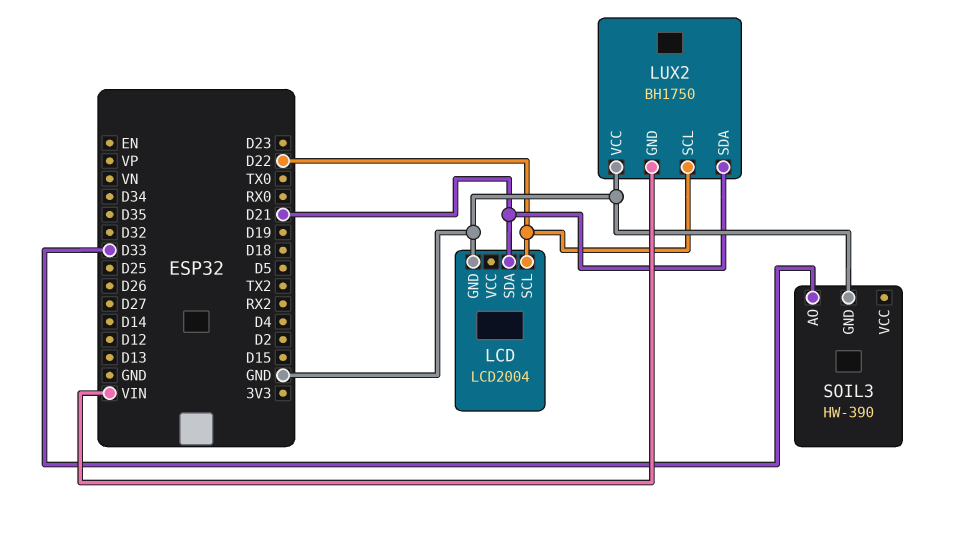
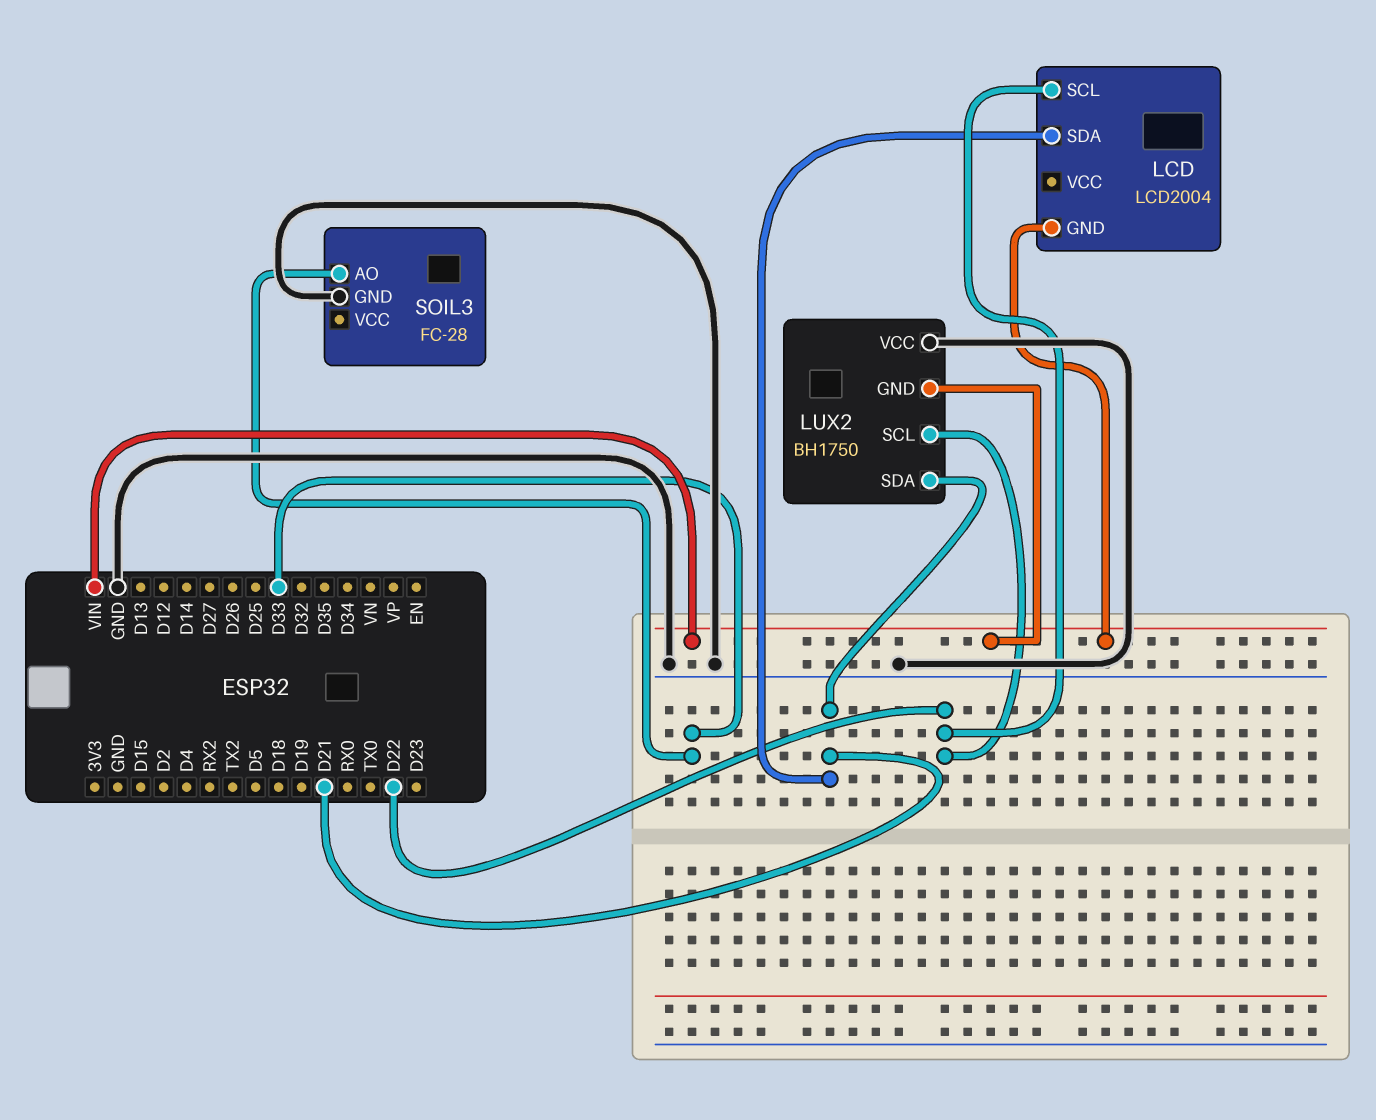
LCD pin GND: GND -> VIN
SOIL3: HW-390 -> FC-28

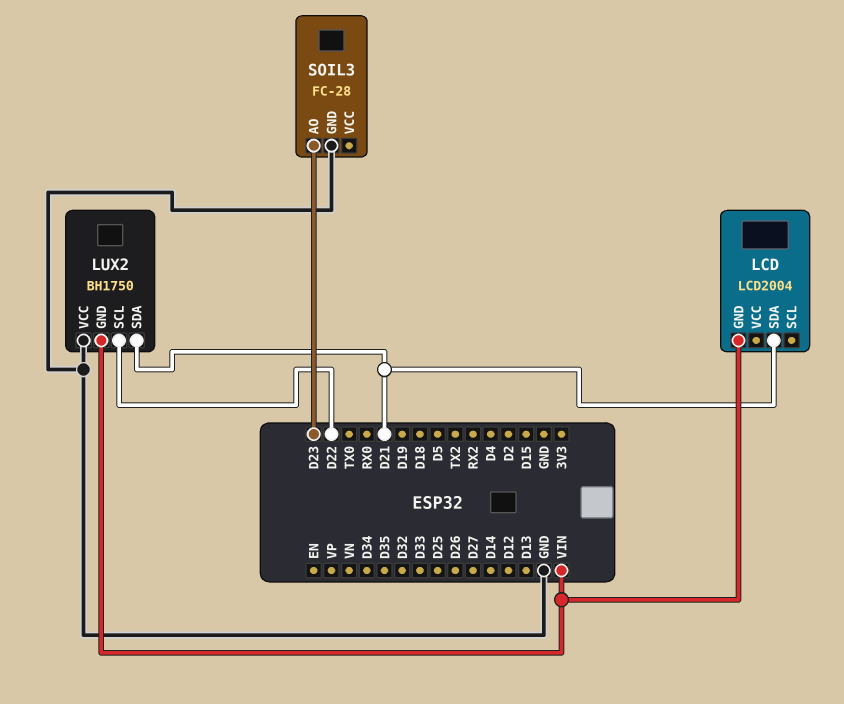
LCD pin SCL: D22 -> none
SOIL3 pin AO: D33 -> D23

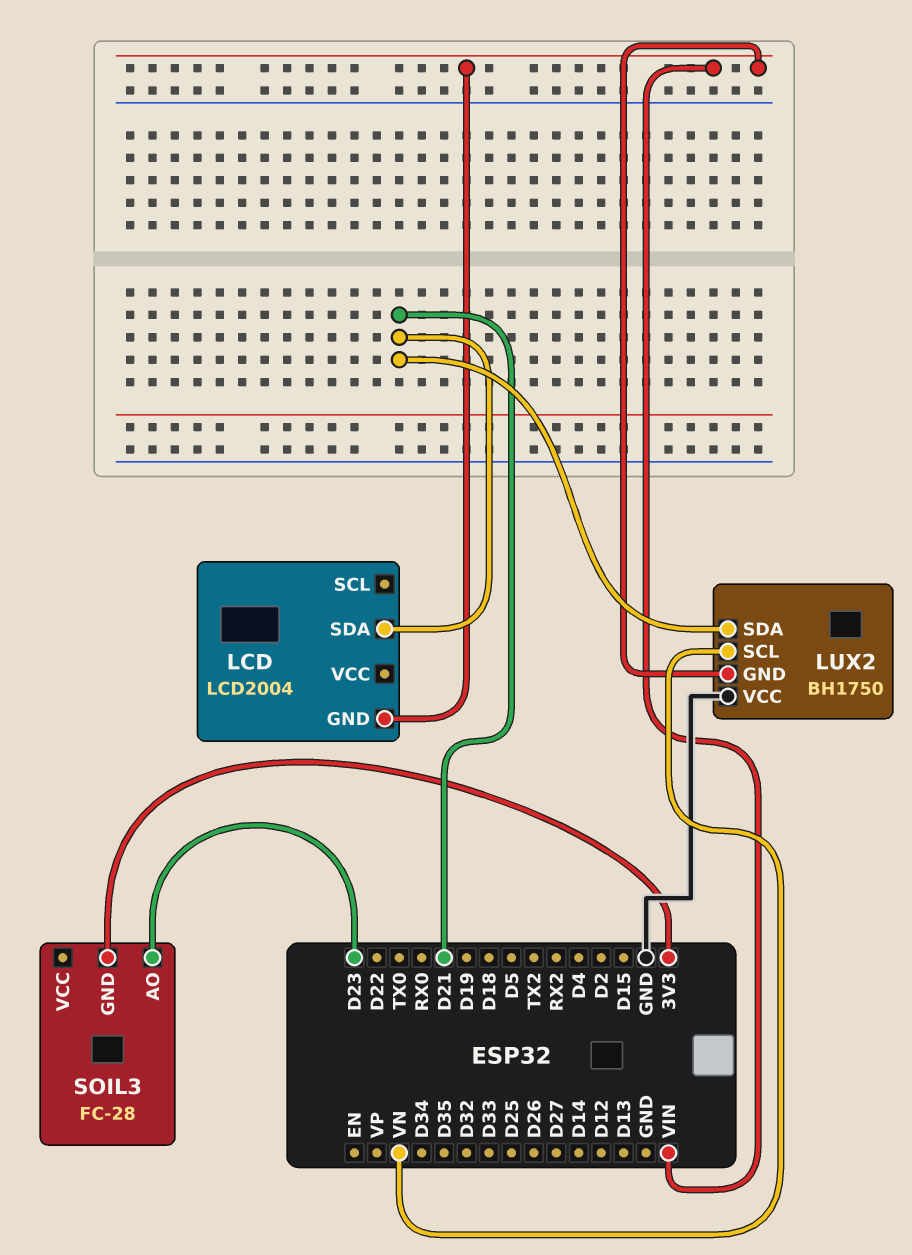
LUX2 pin SCL: D22 -> VN
SOIL3 pin GND: GND -> 3V3

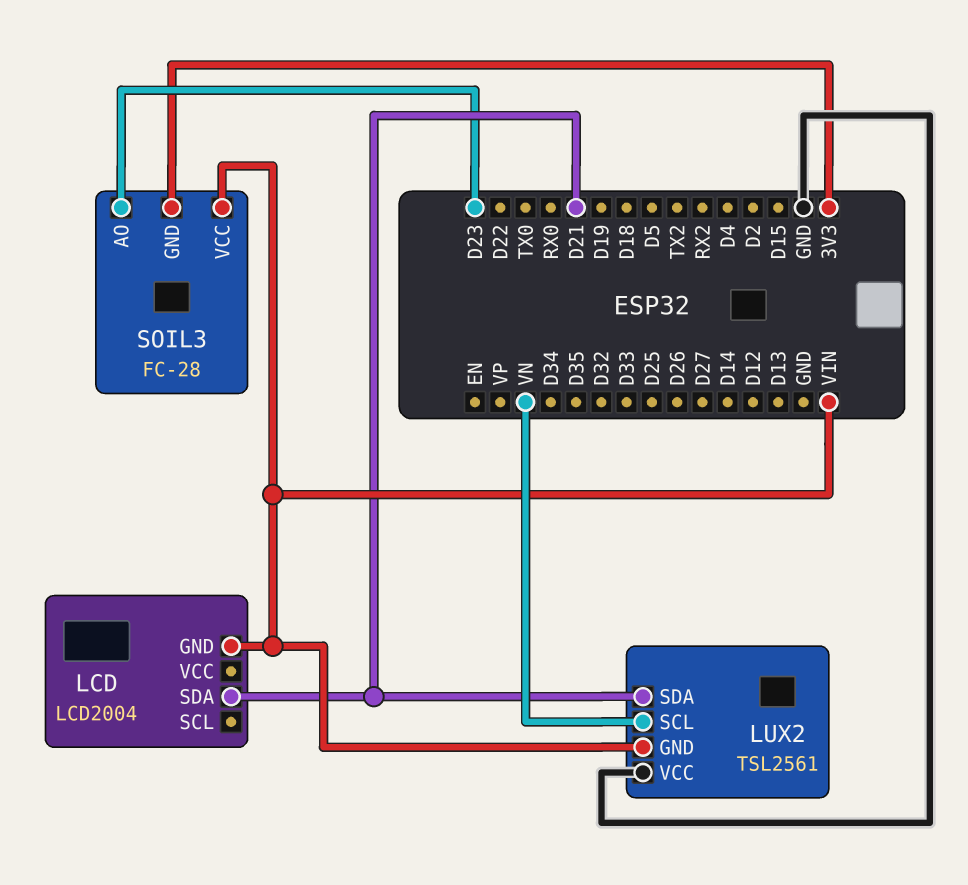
LUX2: BH1750 -> TSL2561
SOIL3 pin VCC: none -> VIN

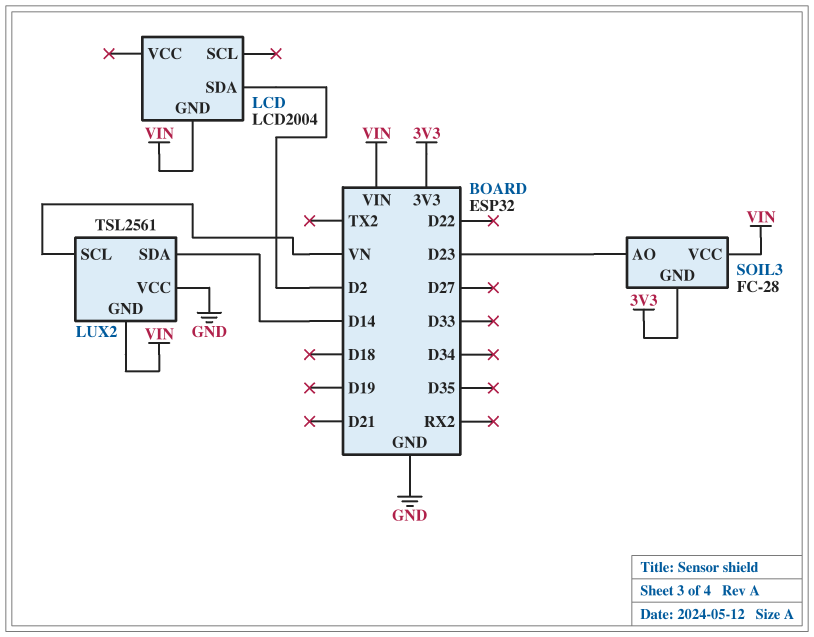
LCD pin SDA: D21 -> D2
LUX2 pin SDA: D21 -> D14

